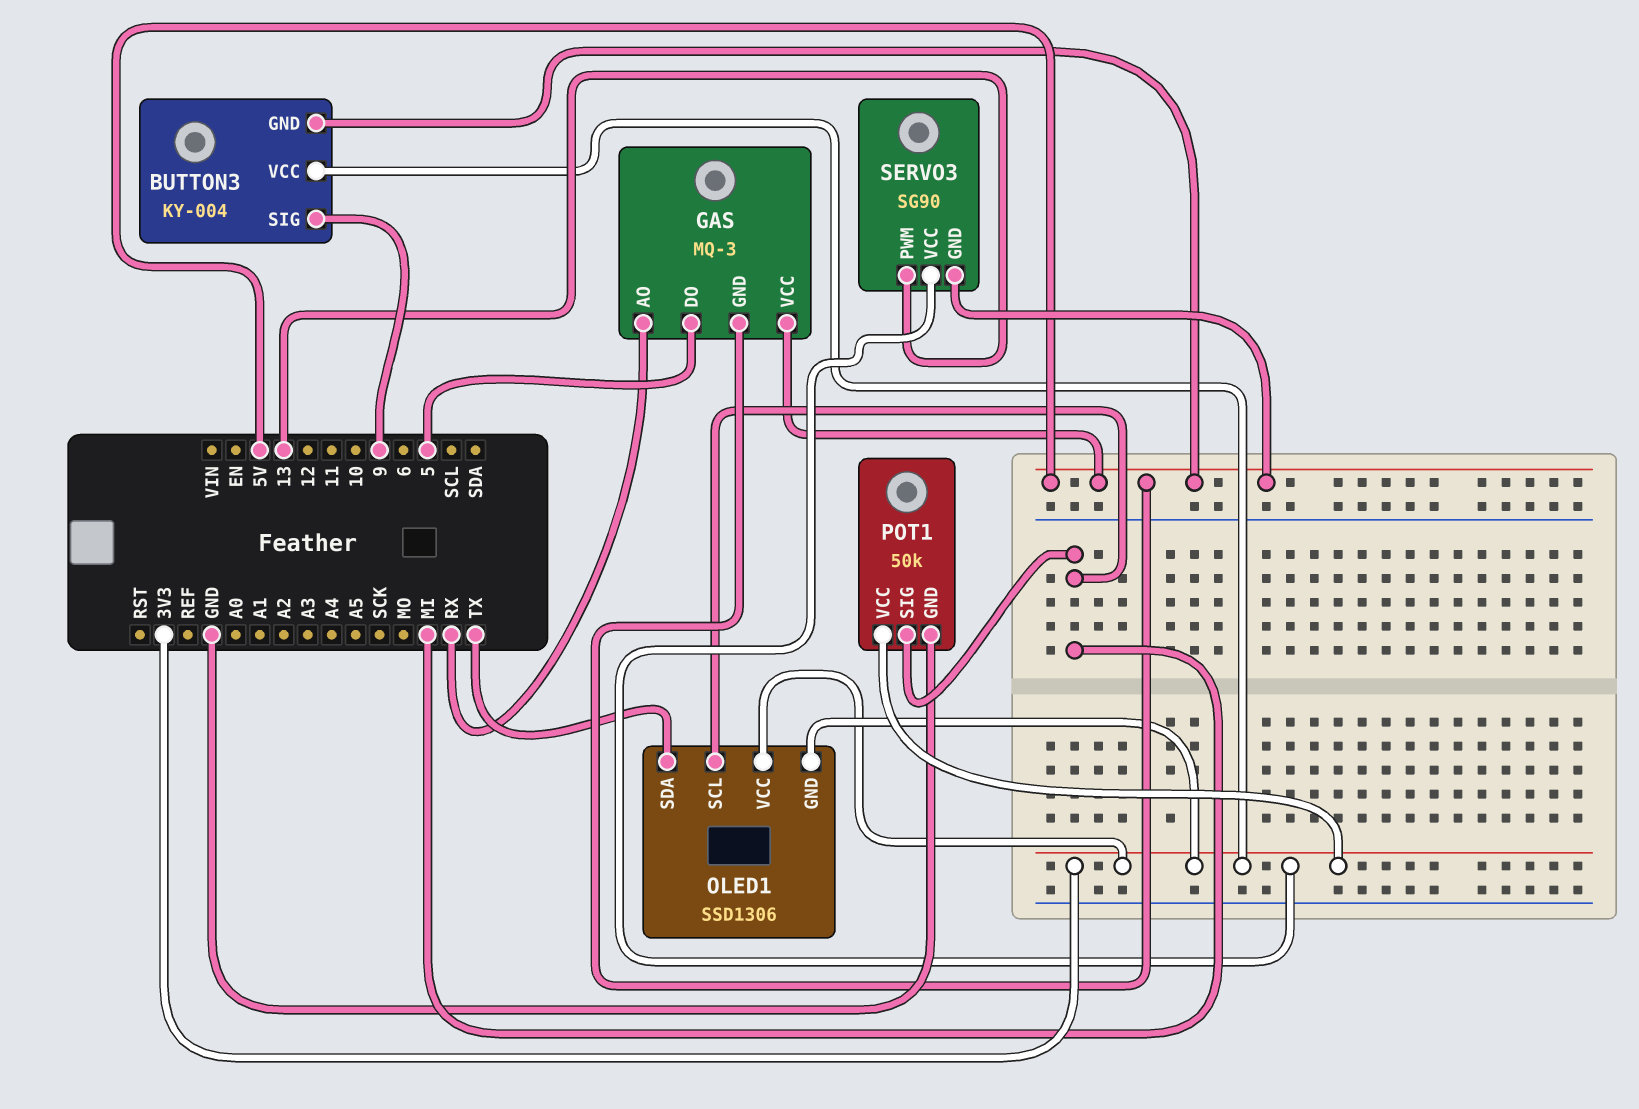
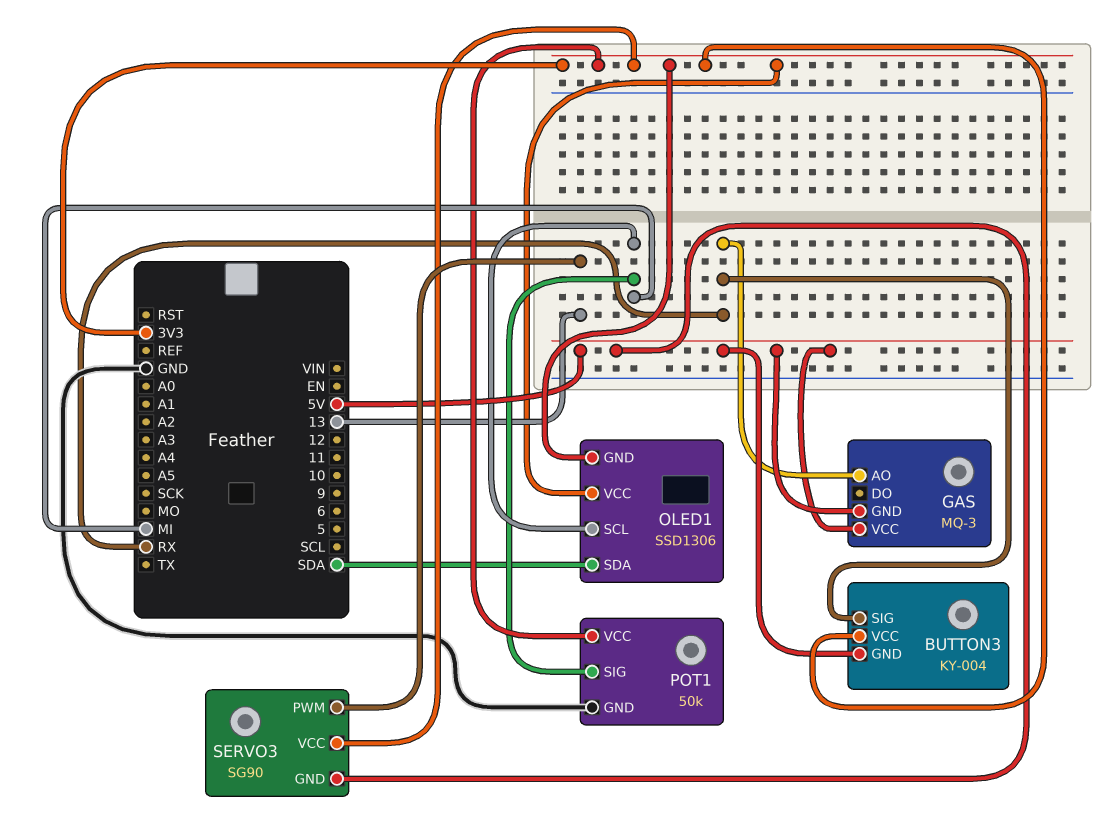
BUTTON3 pin SIG: 9 -> RX
GAS pin DO: 5 -> none
OLED1 pin SDA: TX -> SDA

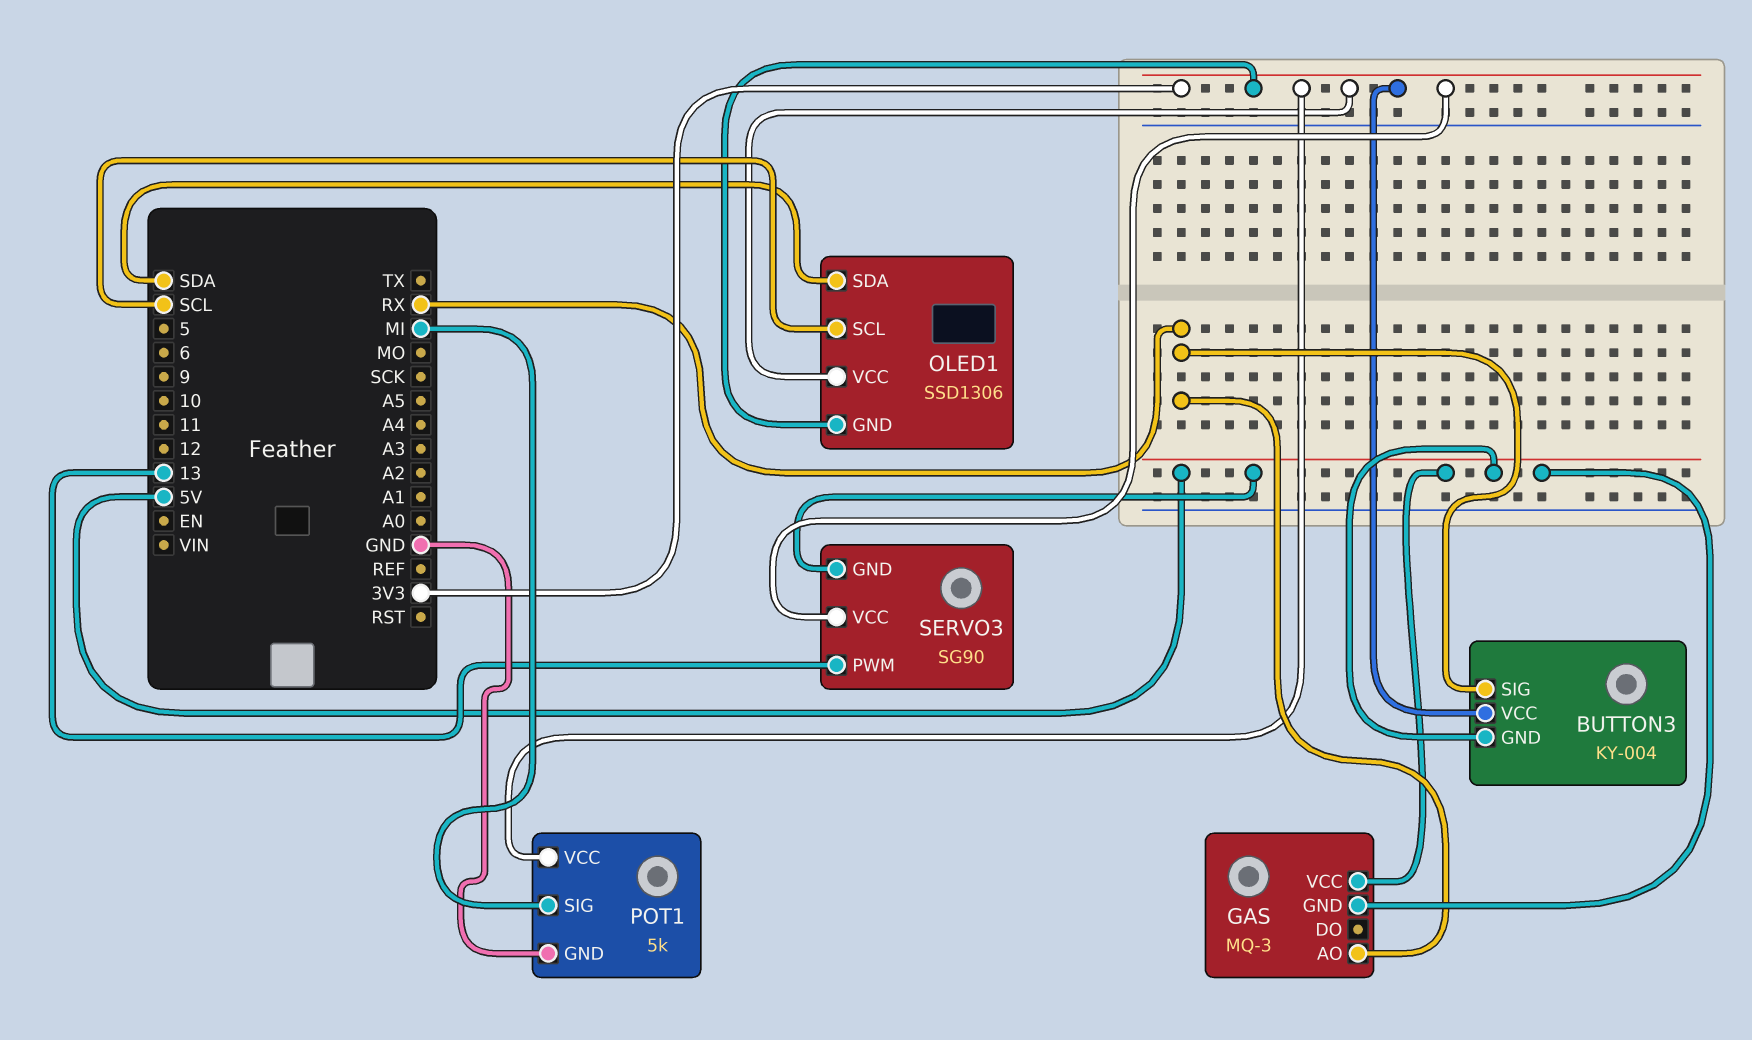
OLED1 pin SCL: MI -> SCL
POT1: 50k -> 5k

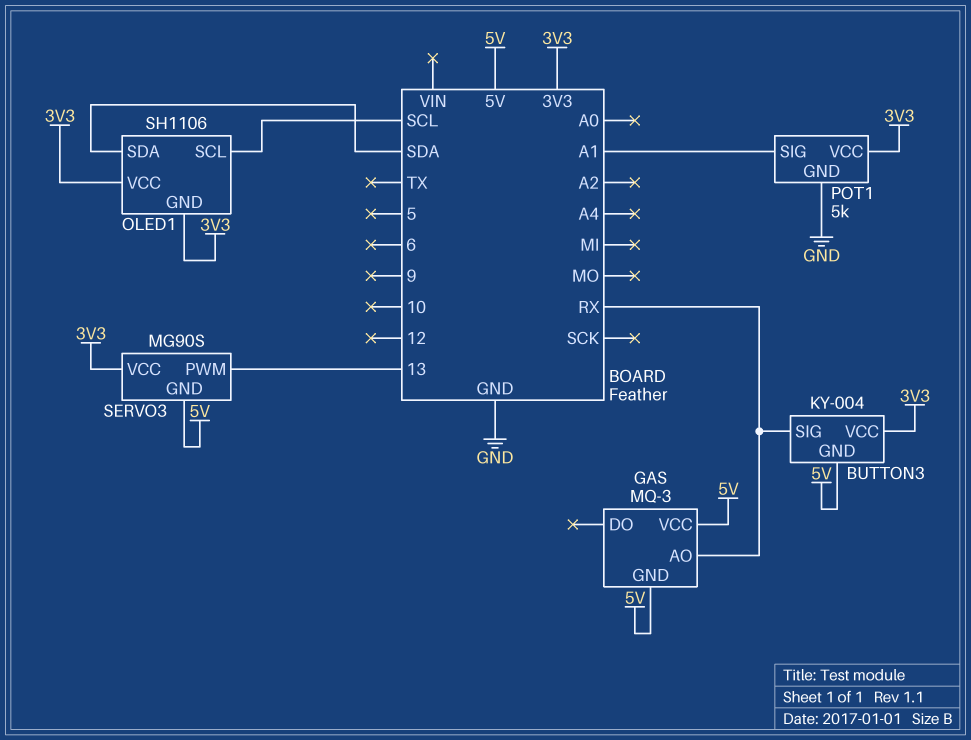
OLED1: SSD1306 -> SH1106
POT1 pin SIG: MI -> A1
SERVO3: SG90 -> MG90S

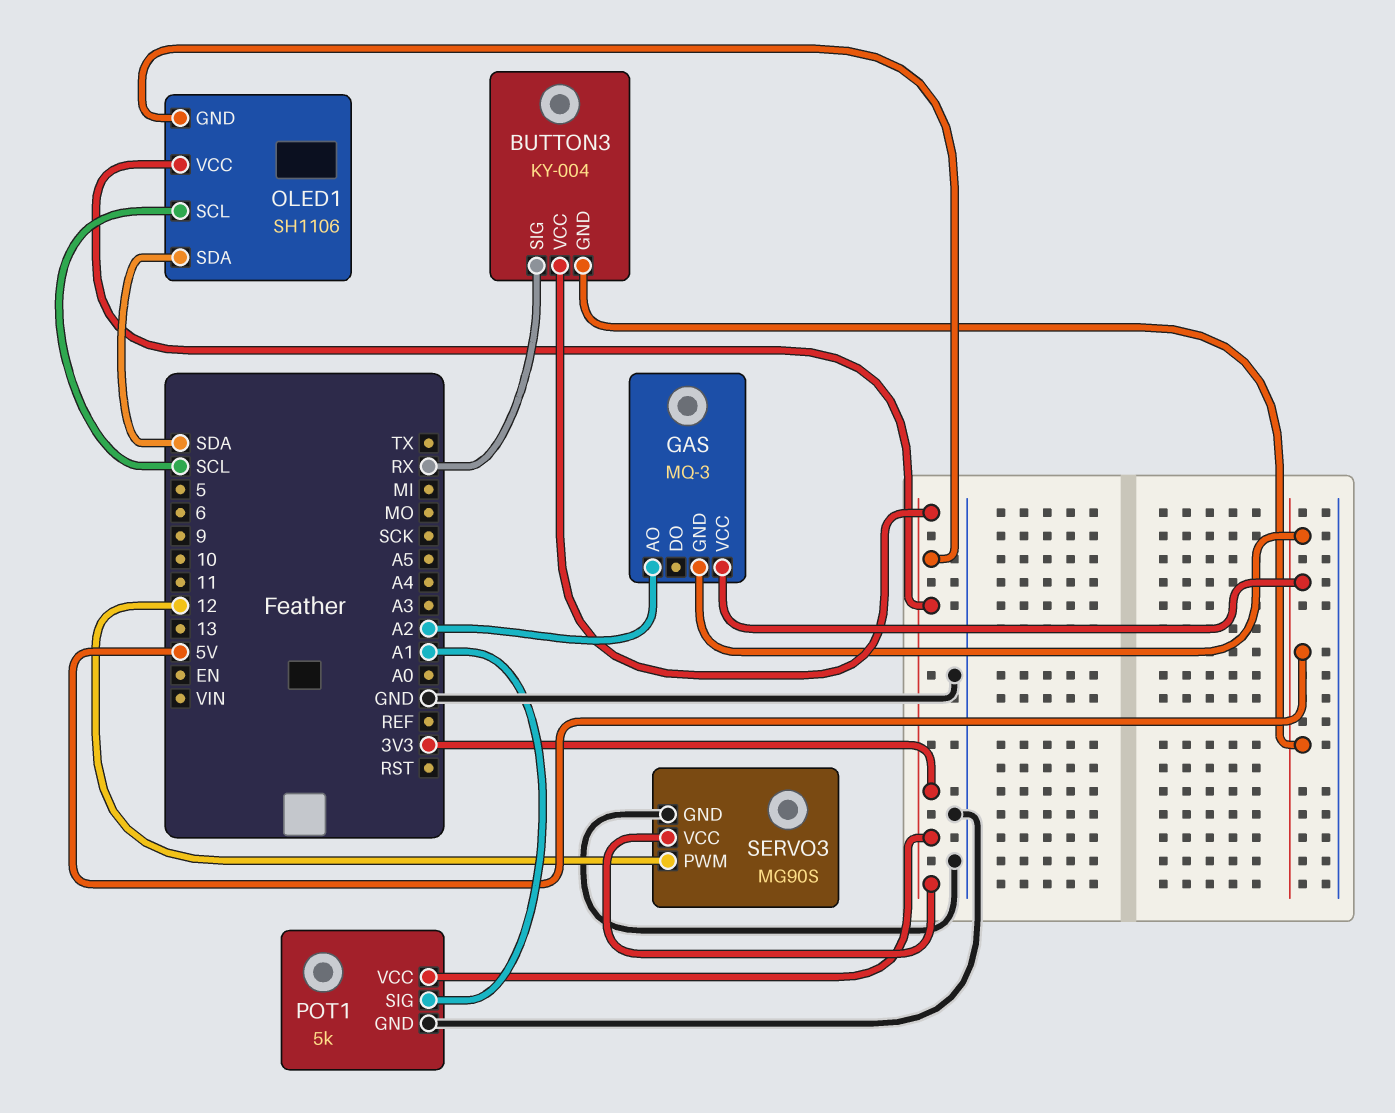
GAS pin AO: RX -> A2
SERVO3 pin GND: 5V -> GND
SERVO3 pin PWM: 13 -> 12

